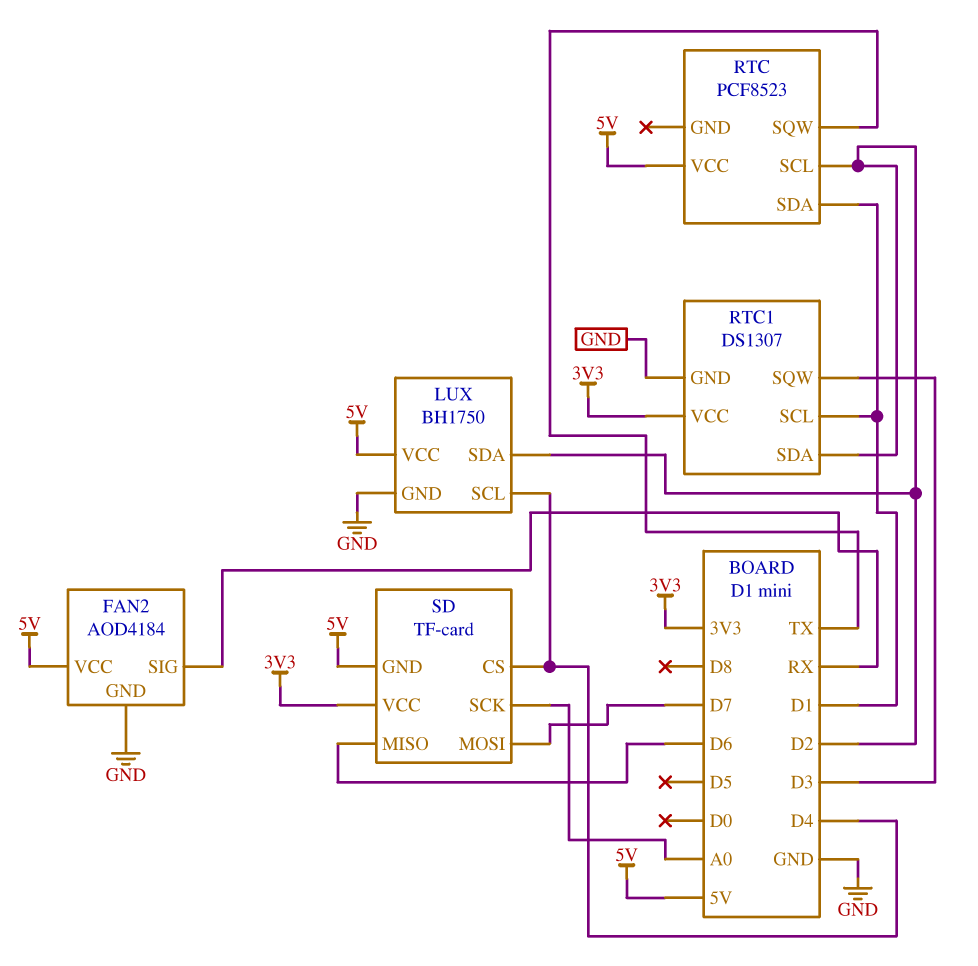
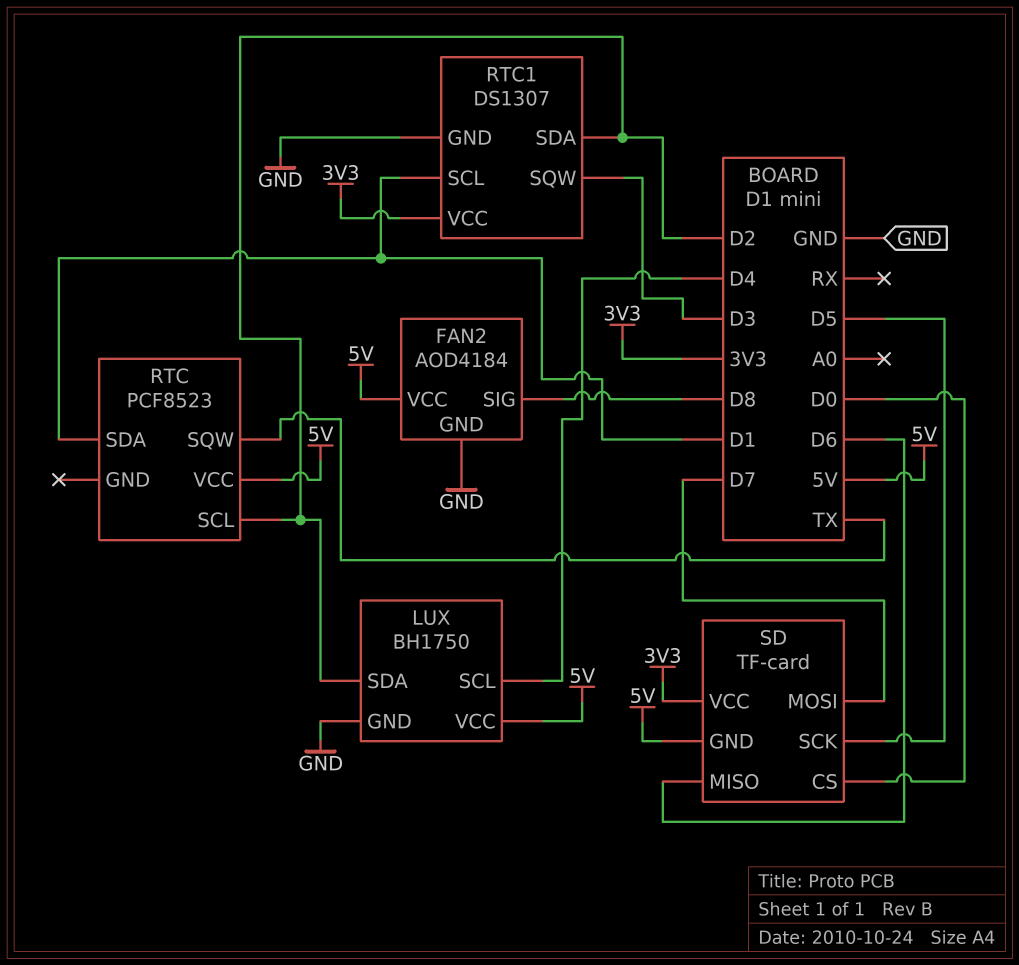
FAN2 pin SIG: RX -> D8
SD pin CS: D4 -> D0
SD pin SCK: A0 -> D5

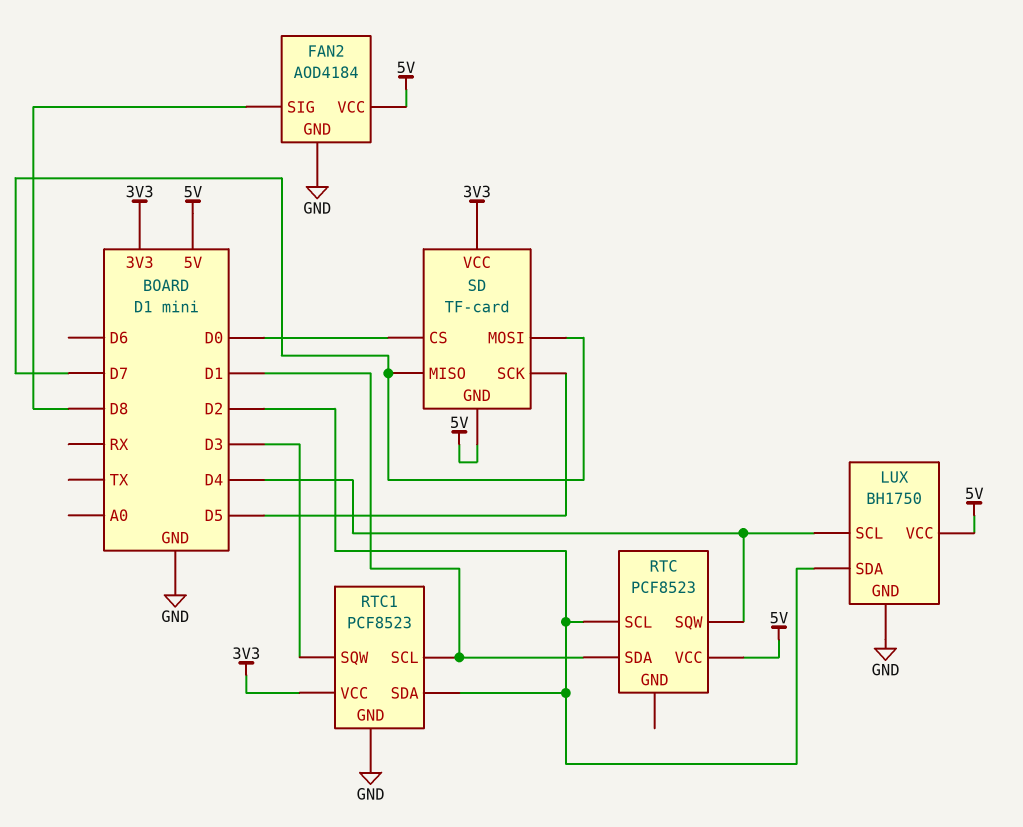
RTC pin SQW: TX -> D4
RTC1: DS1307 -> PCF8523
SD pin MISO: D6 -> D7

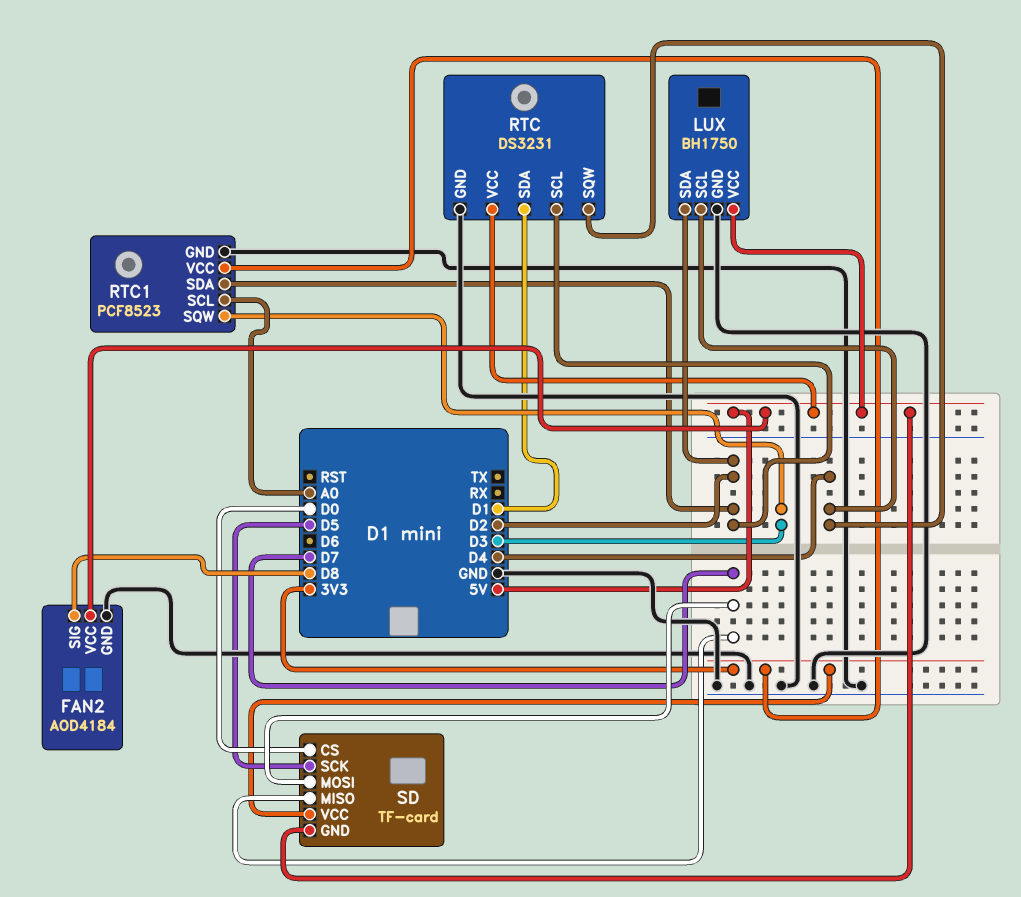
RTC: PCF8523 -> DS3231
RTC pin GND: none -> GND
RTC1 pin SCL: D1 -> A0

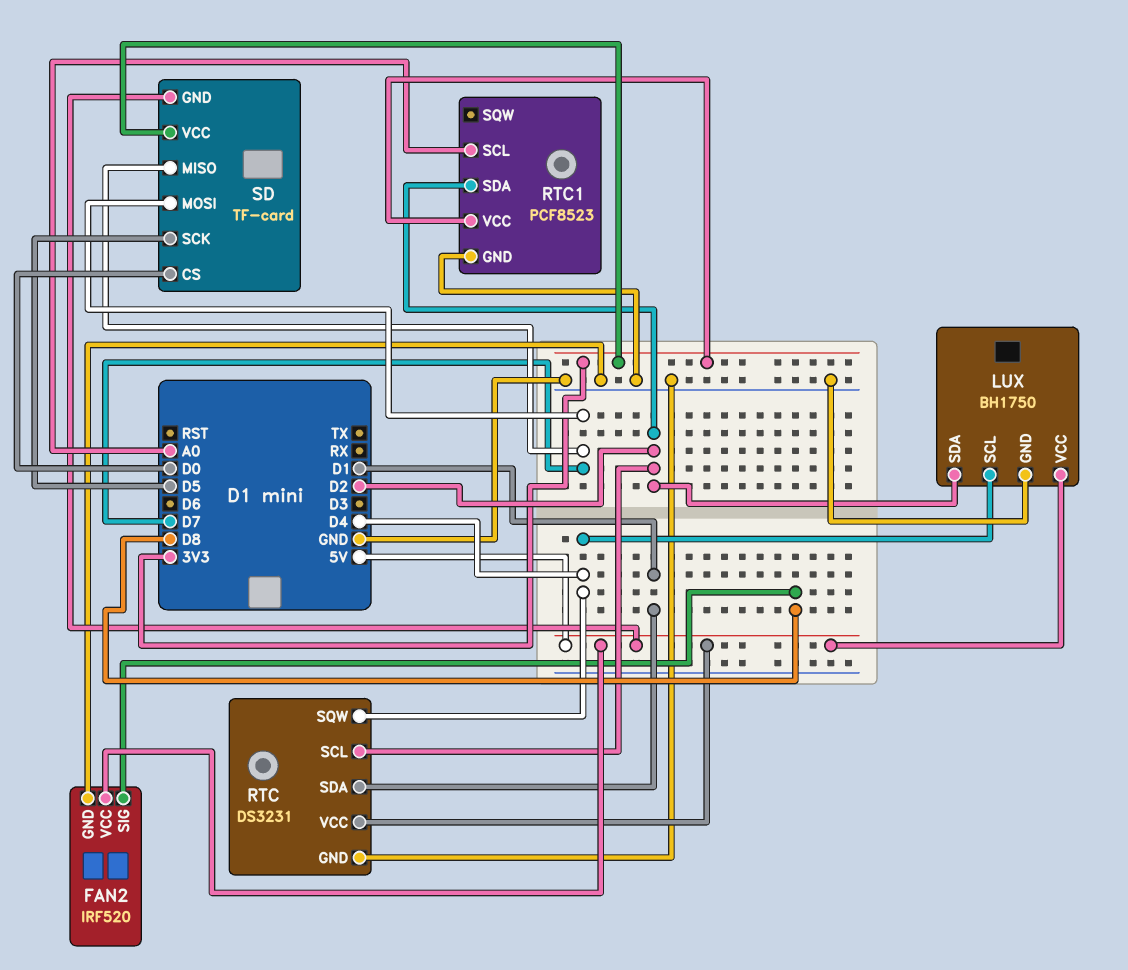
FAN2: AOD4184 -> IRF520
RTC1 pin SQW: D3 -> none

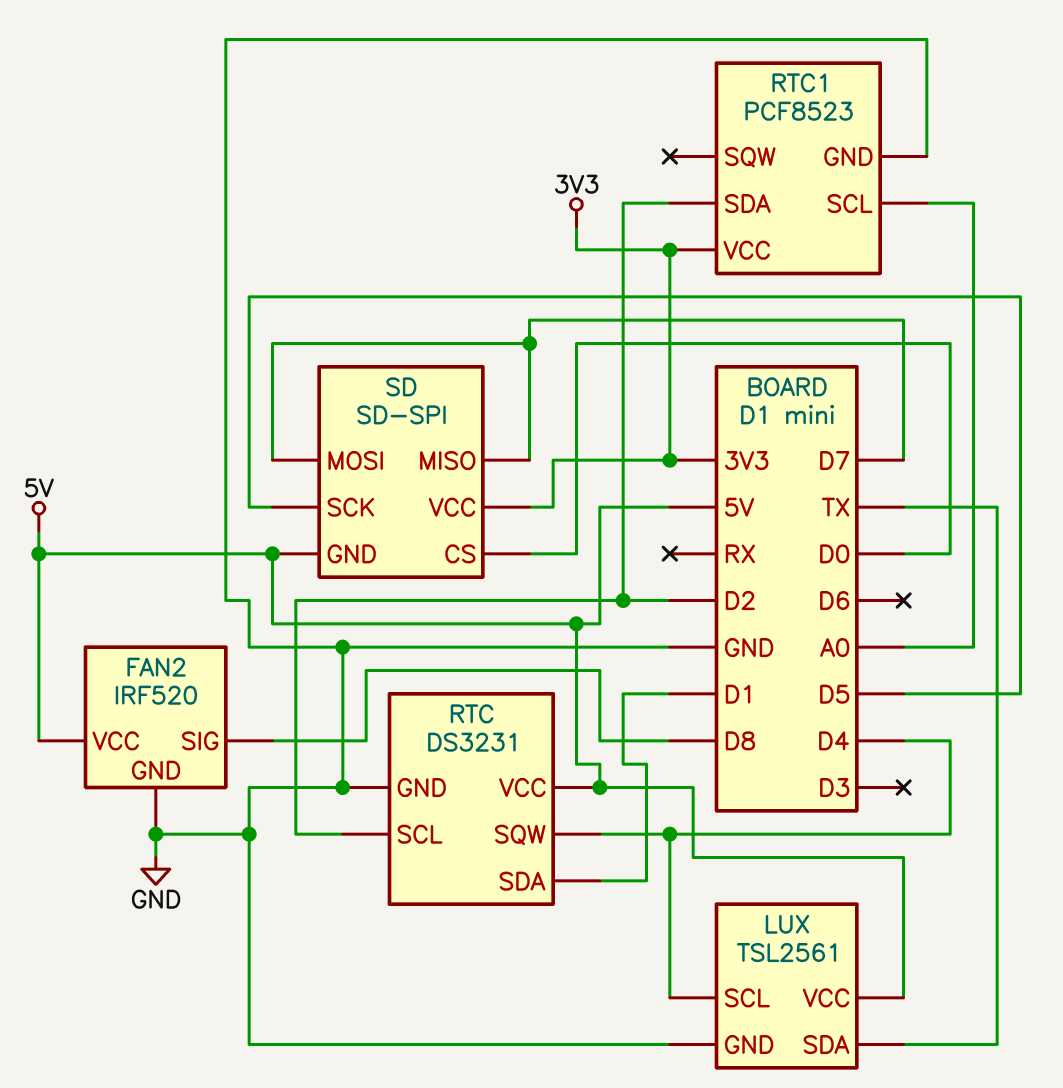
LUX: BH1750 -> TSL2561
LUX pin SDA: D2 -> TX
SD: TF-card -> SD-SPI

